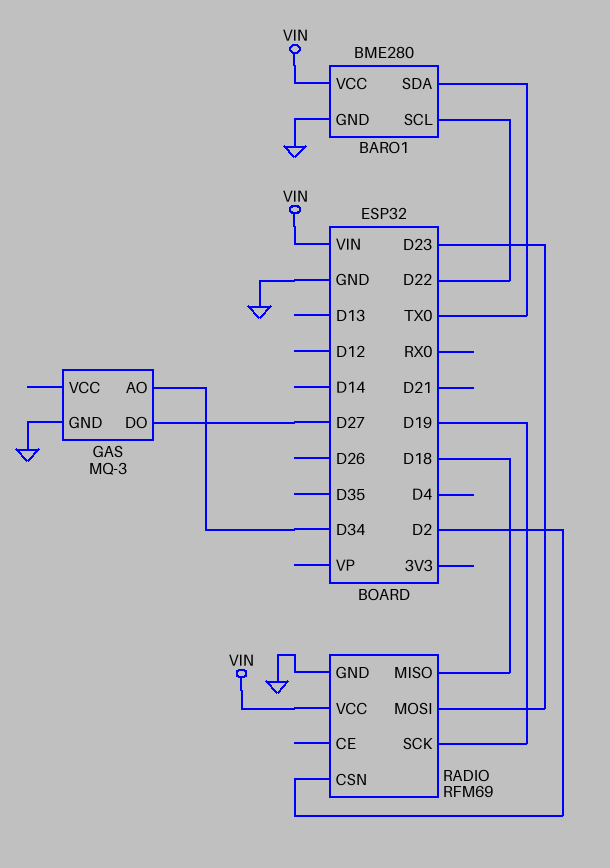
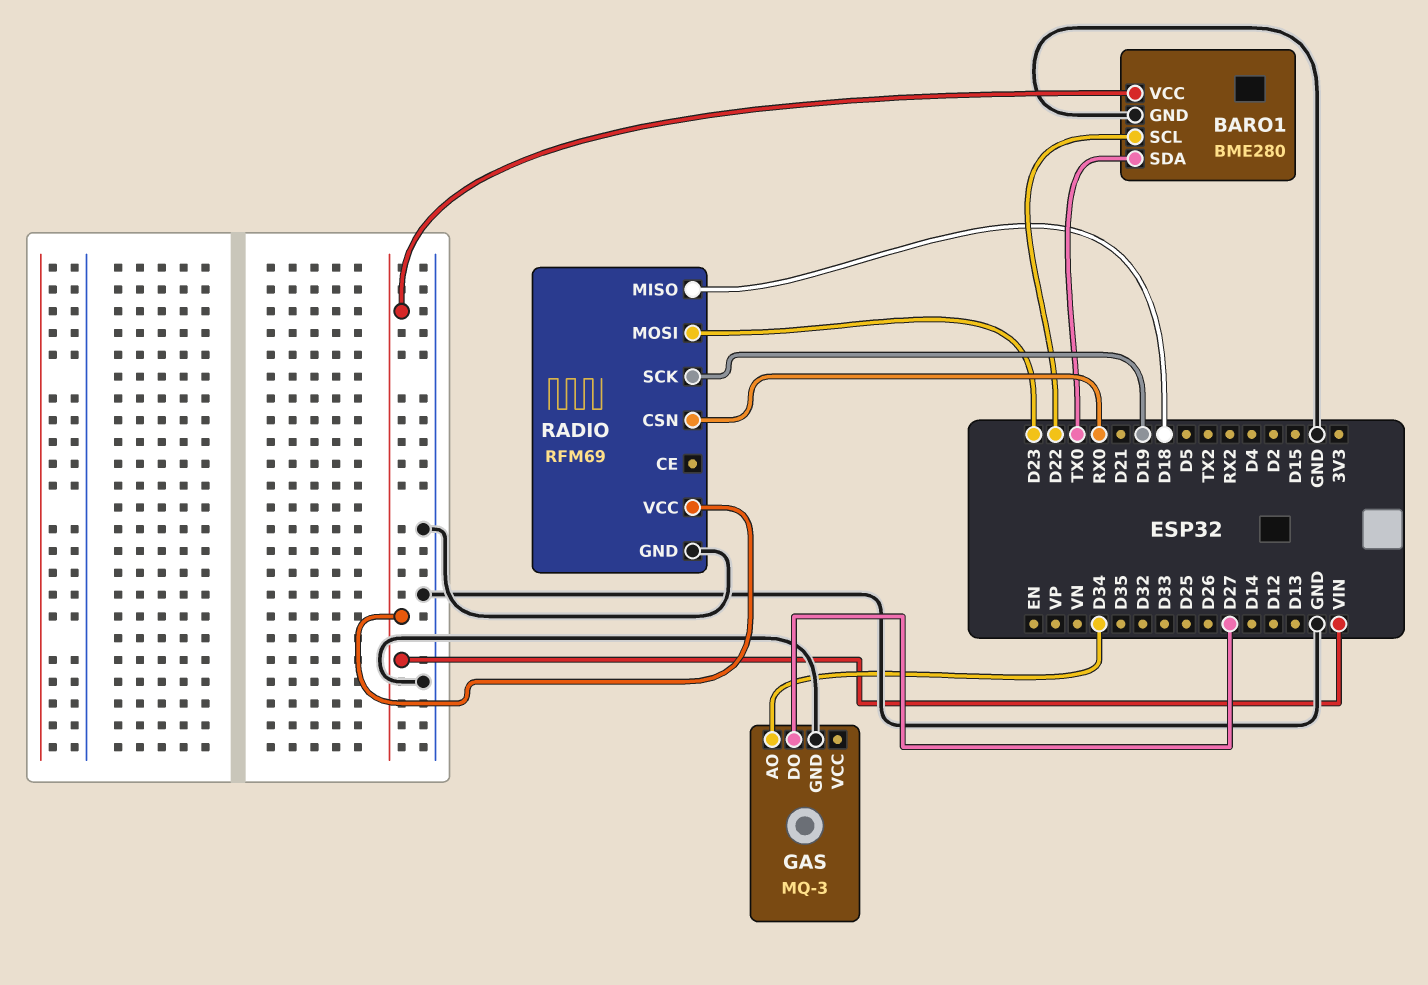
RADIO pin CSN: D2 -> RX0

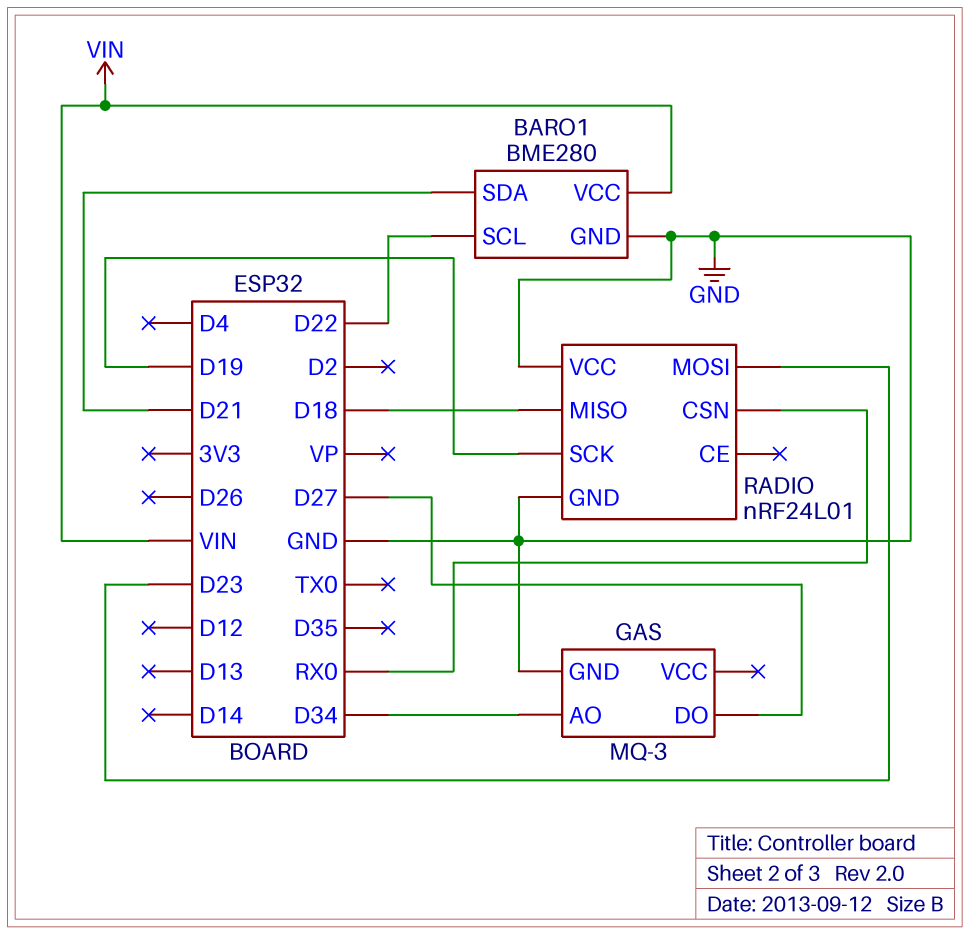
BARO1 pin SDA: TX0 -> D21
RADIO: RFM69 -> nRF24L01
RADIO pin VCC: VIN -> GND

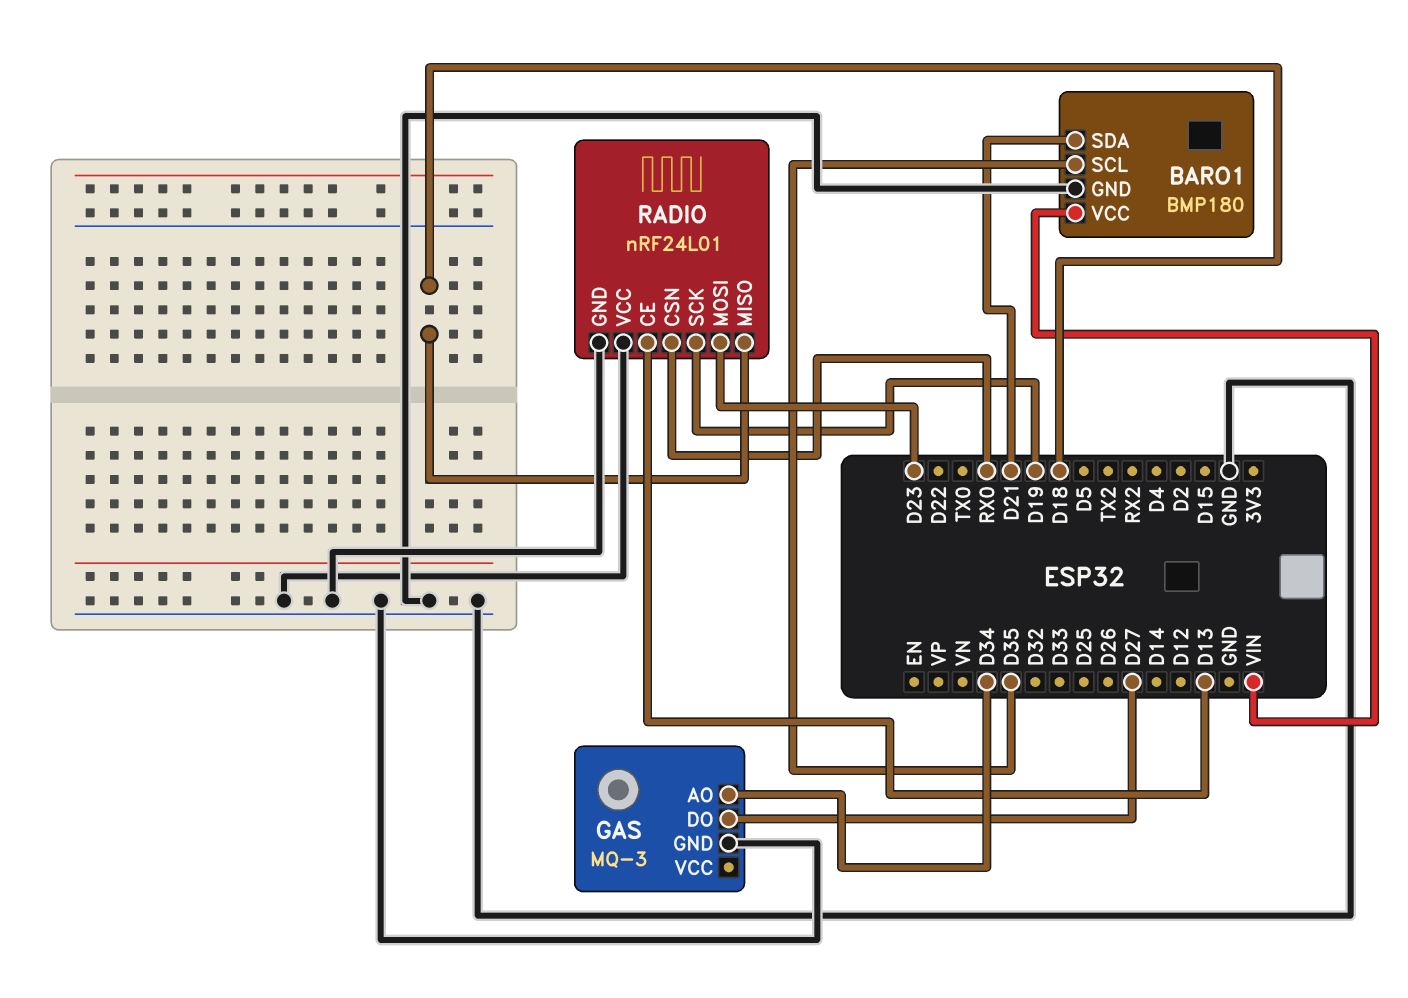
BARO1: BME280 -> BMP180
BARO1 pin SCL: D22 -> D35
RADIO pin CE: none -> D13

